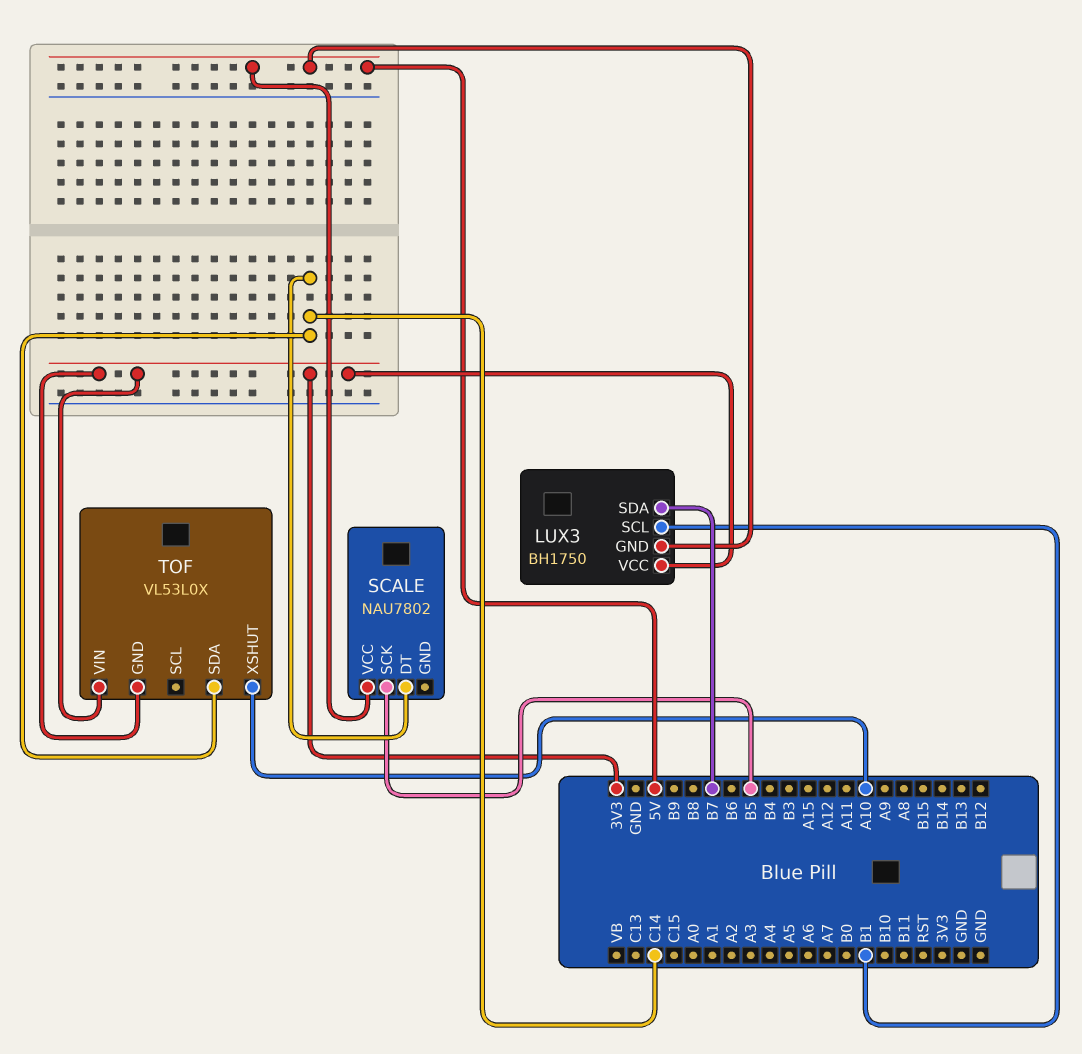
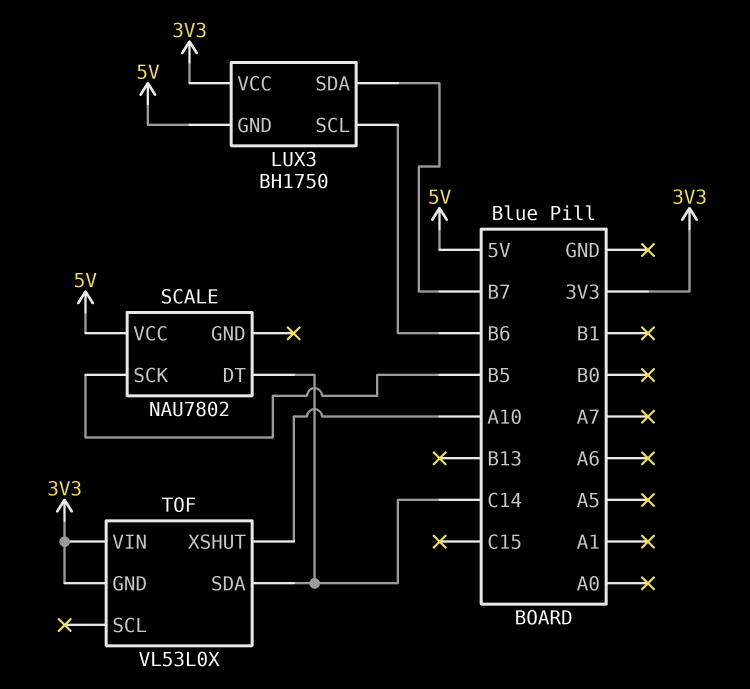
LUX3 pin SCL: B1 -> B6

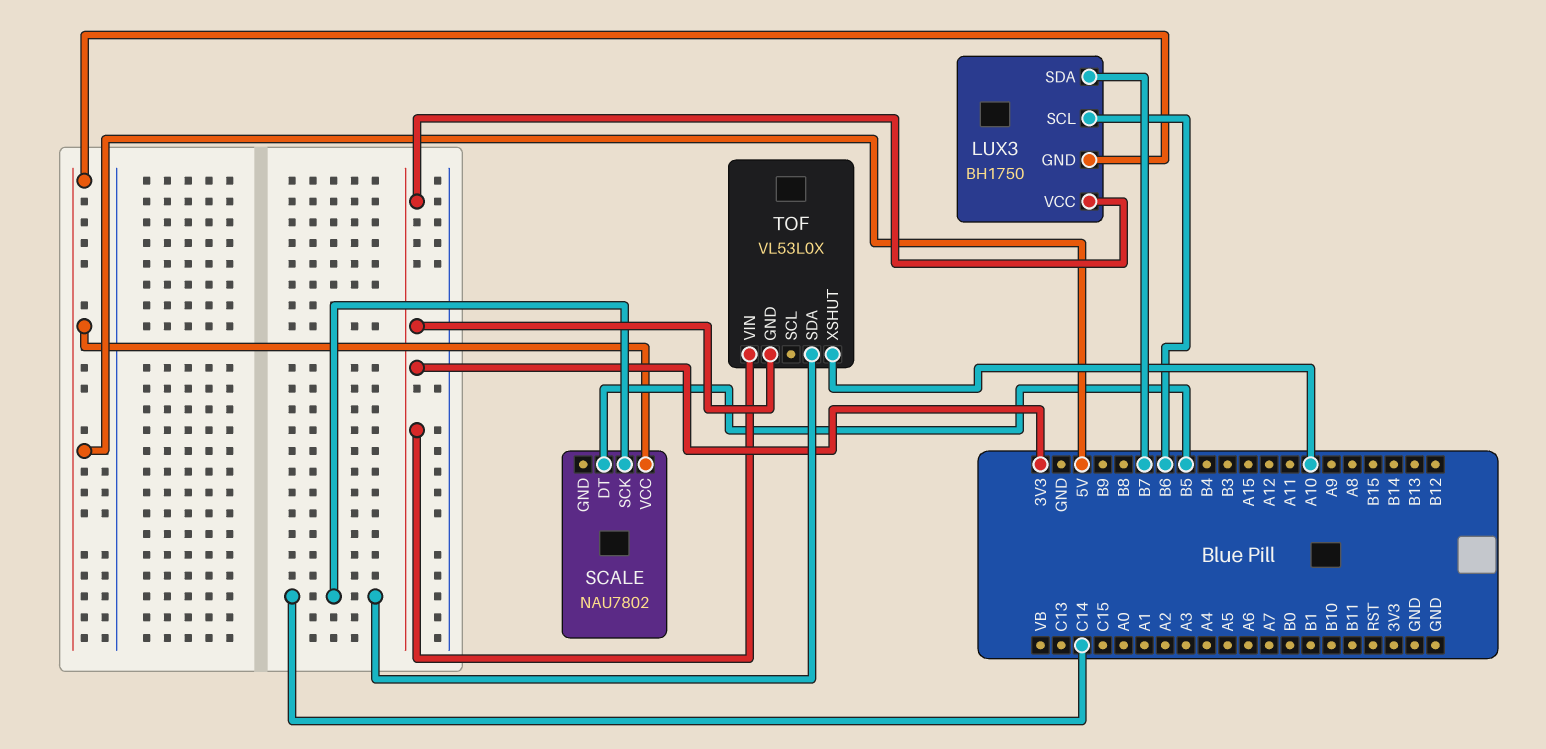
SCALE pin DT: C14 -> B5
SCALE pin SCK: B5 -> C14

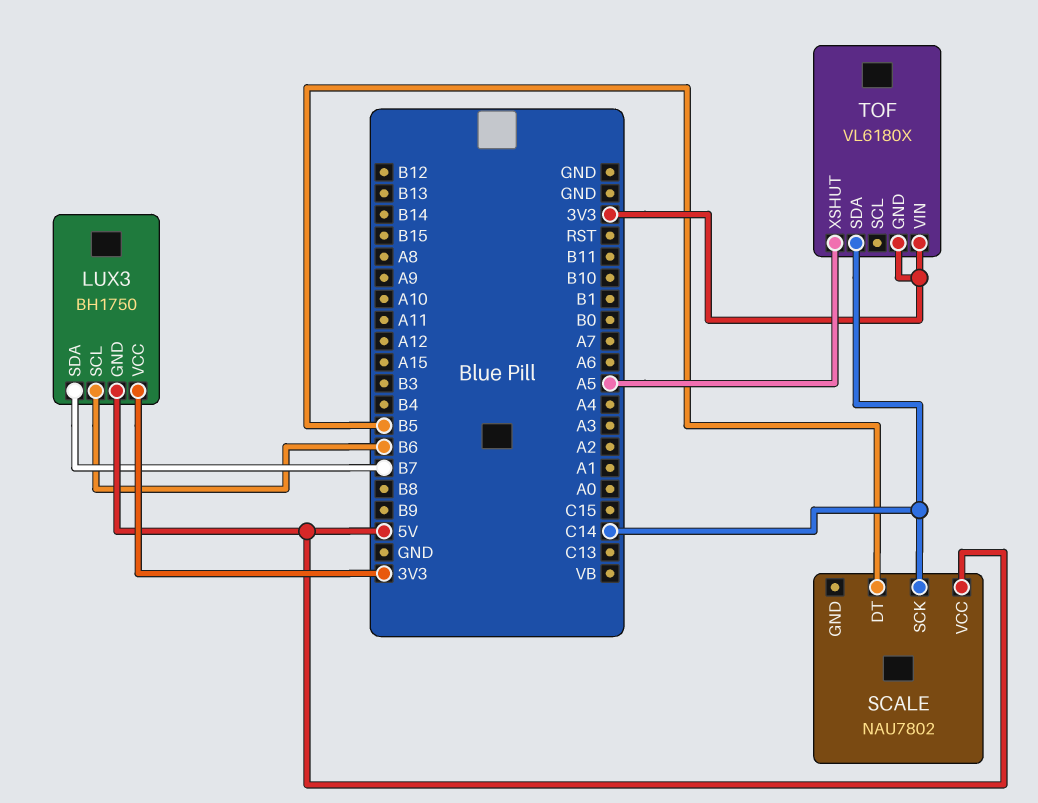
TOF: VL53L0X -> VL6180X
TOF pin XSHUT: A10 -> A5

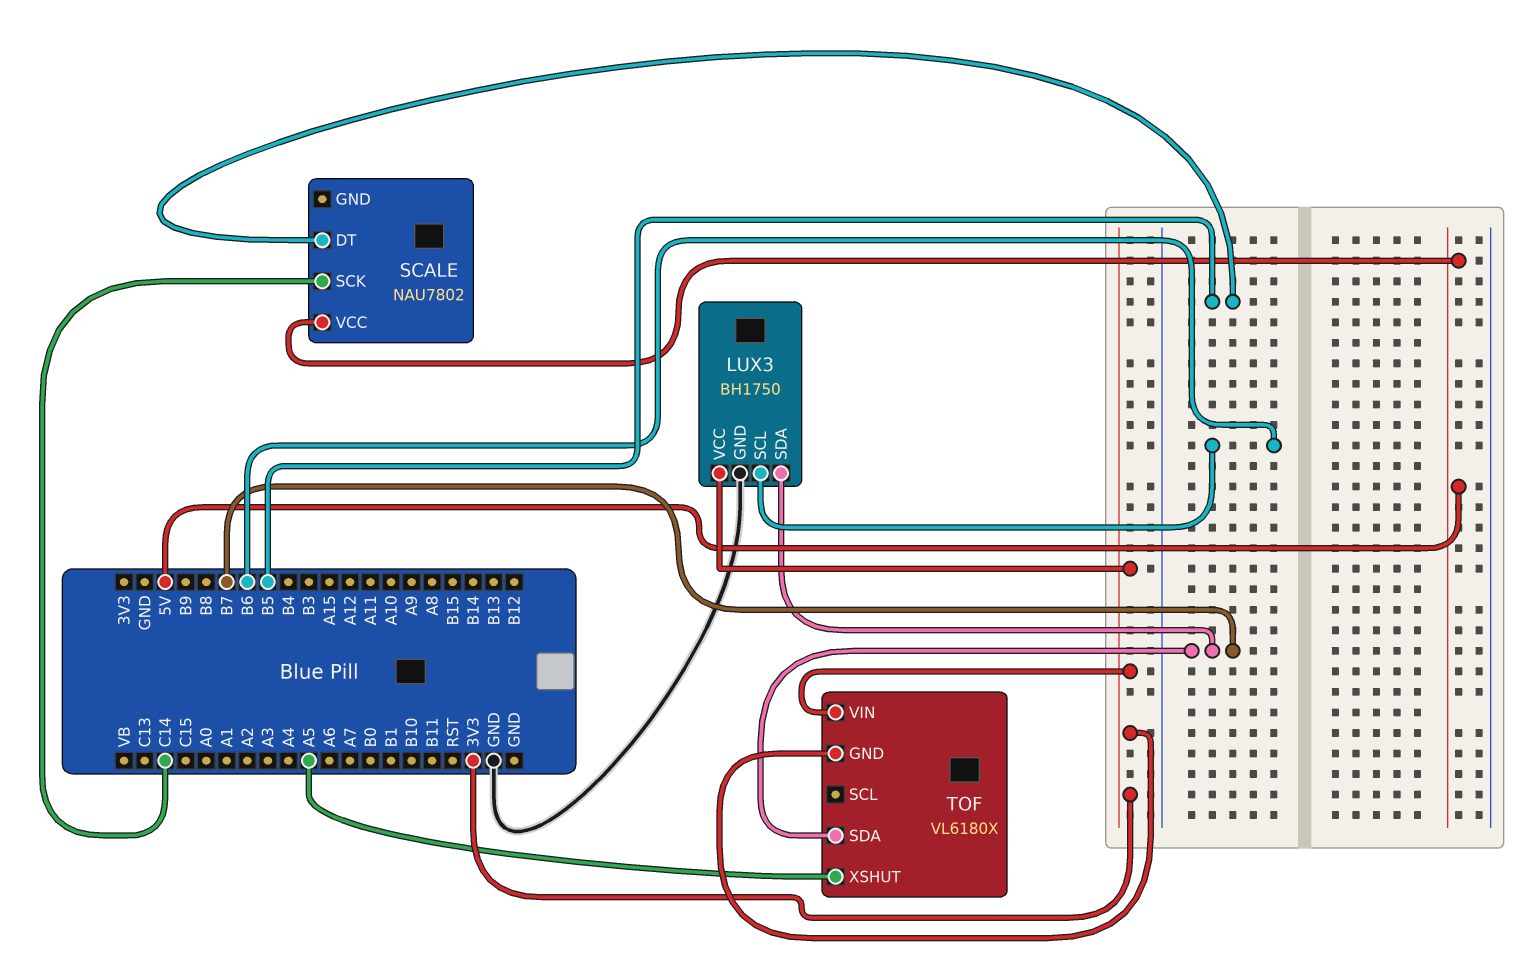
LUX3 pin GND: 5V -> GND
TOF pin SDA: C14 -> B7

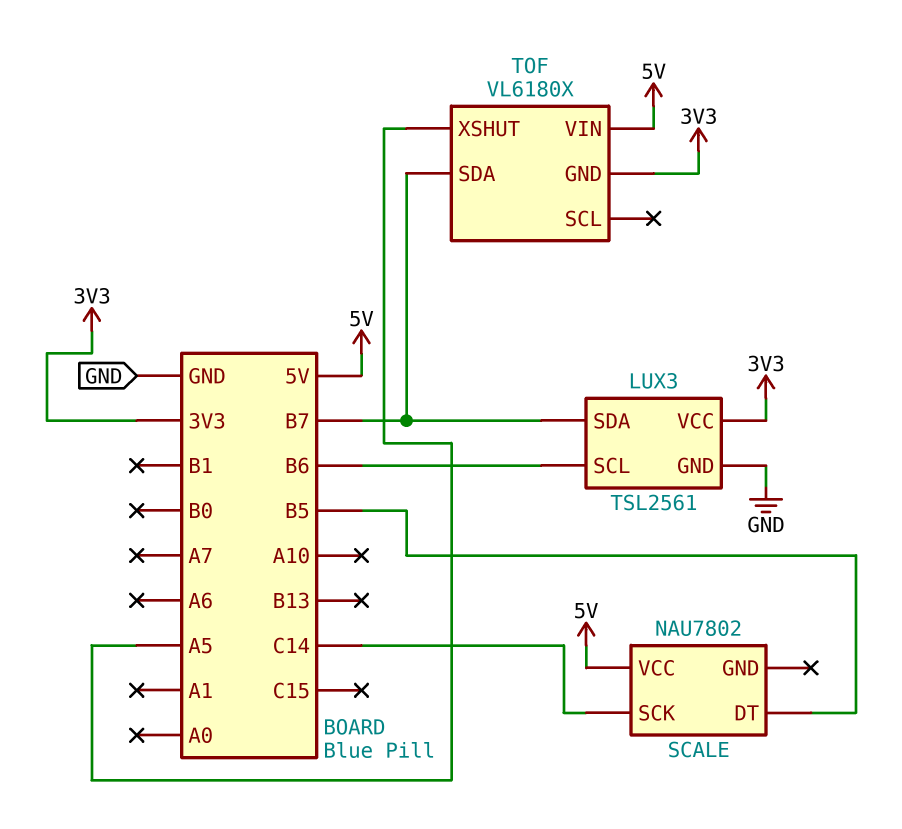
LUX3: BH1750 -> TSL2561
TOF pin VIN: 3V3 -> 5V

